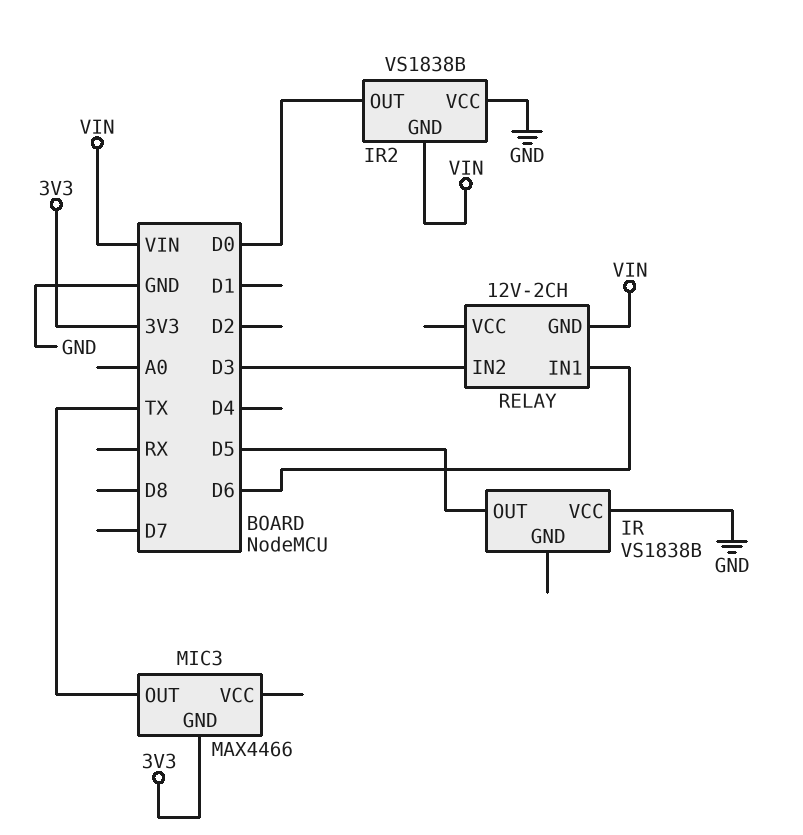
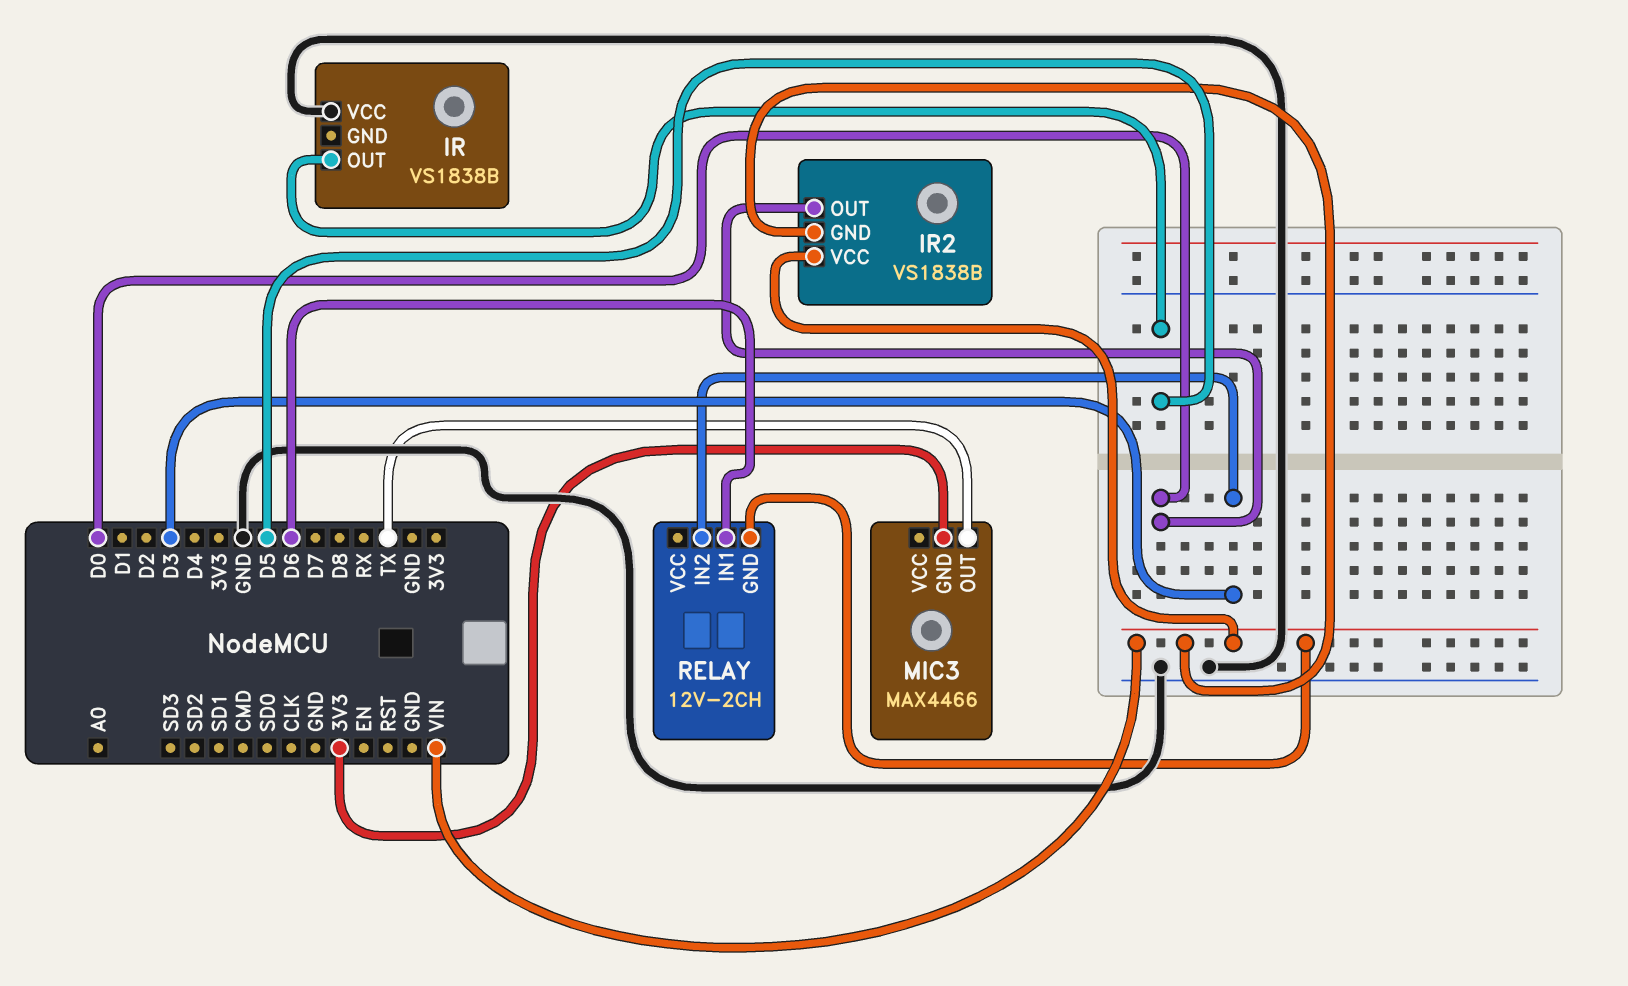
IR2 pin VCC: GND -> VIN

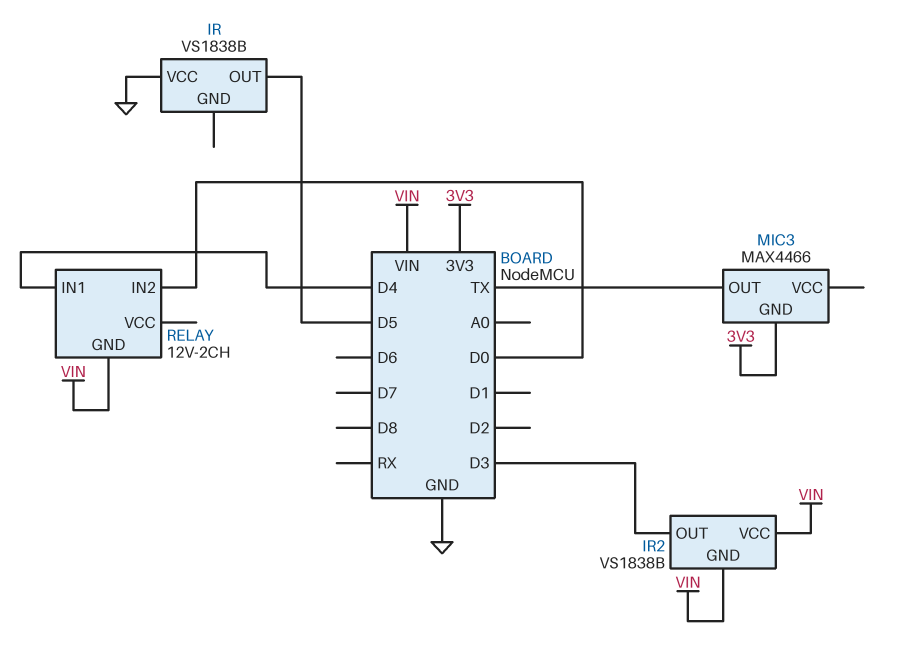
IR2 pin OUT: D0 -> D3
RELAY pin IN1: D6 -> D4
RELAY pin IN2: D3 -> D0

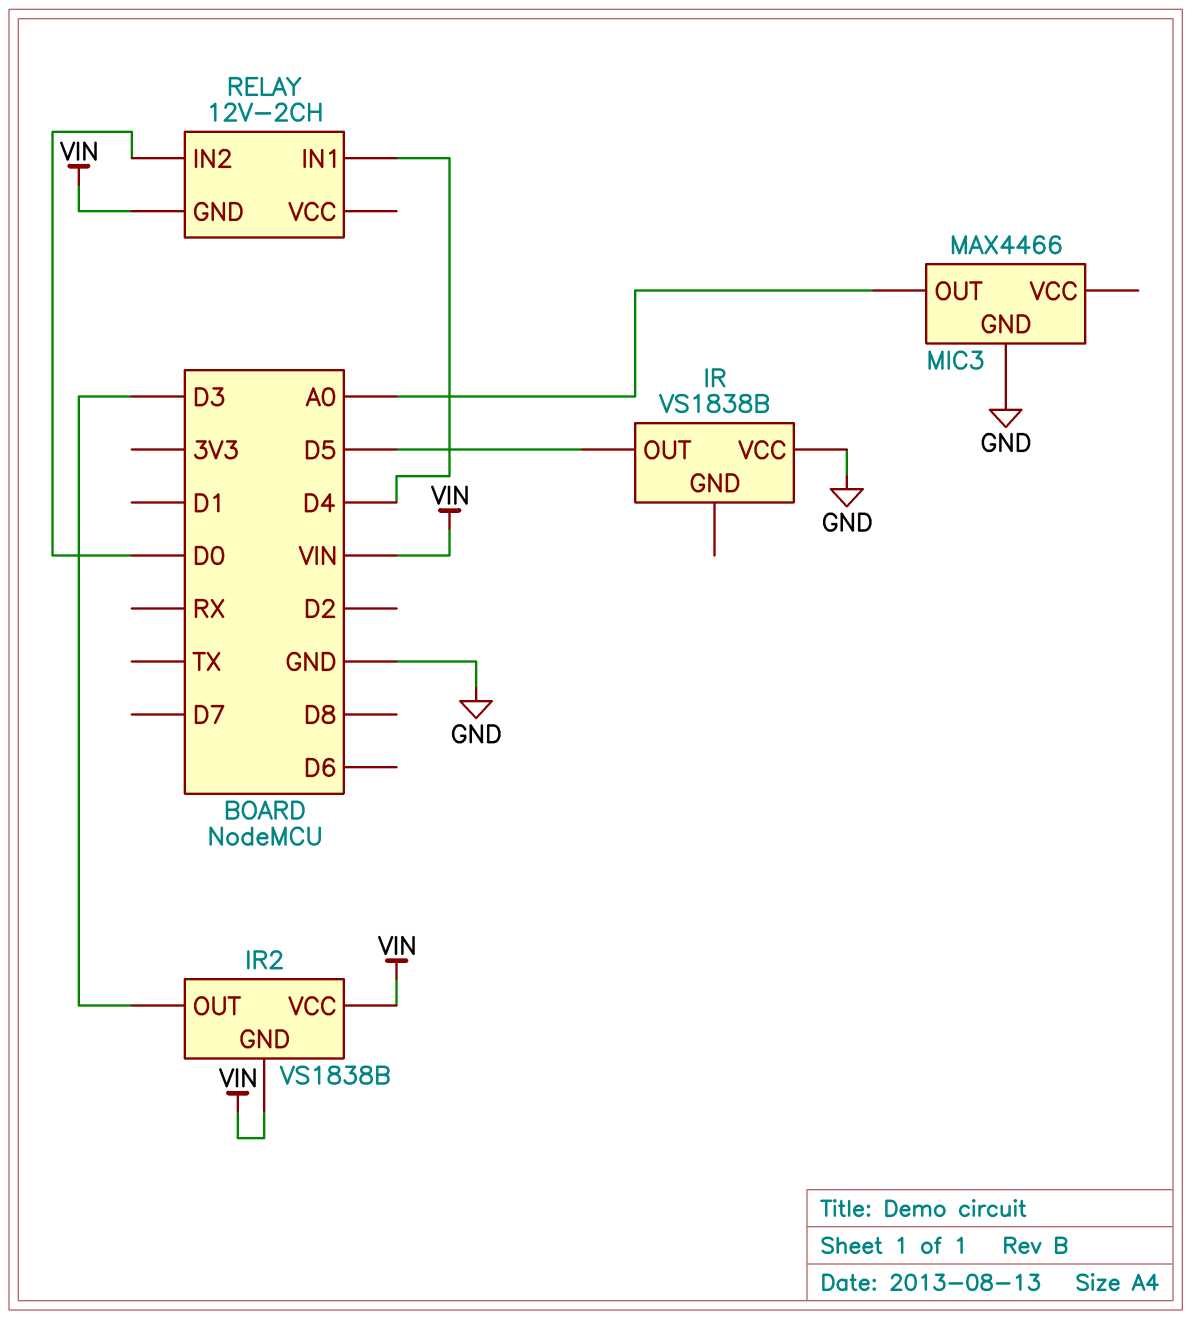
MIC3 pin GND: 3V3 -> GND
MIC3 pin OUT: TX -> A0

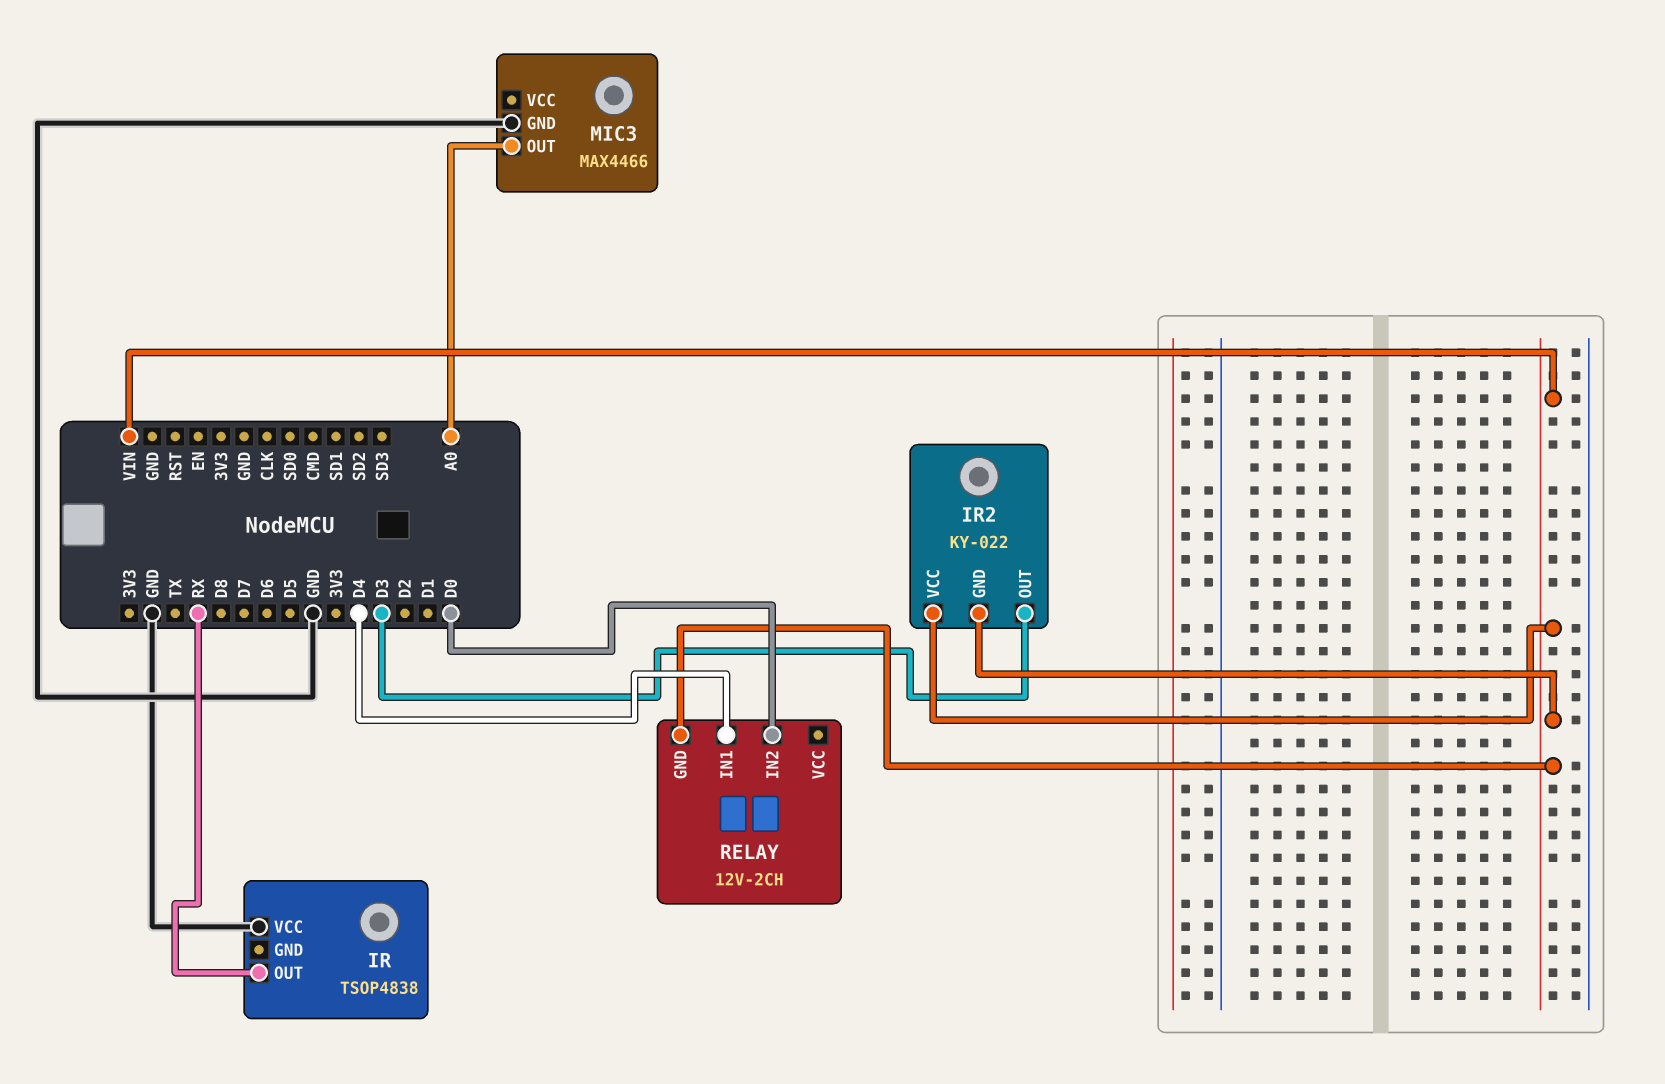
IR: VS1838B -> TSOP4838
IR pin OUT: D5 -> RX
IR2: VS1838B -> KY-022

